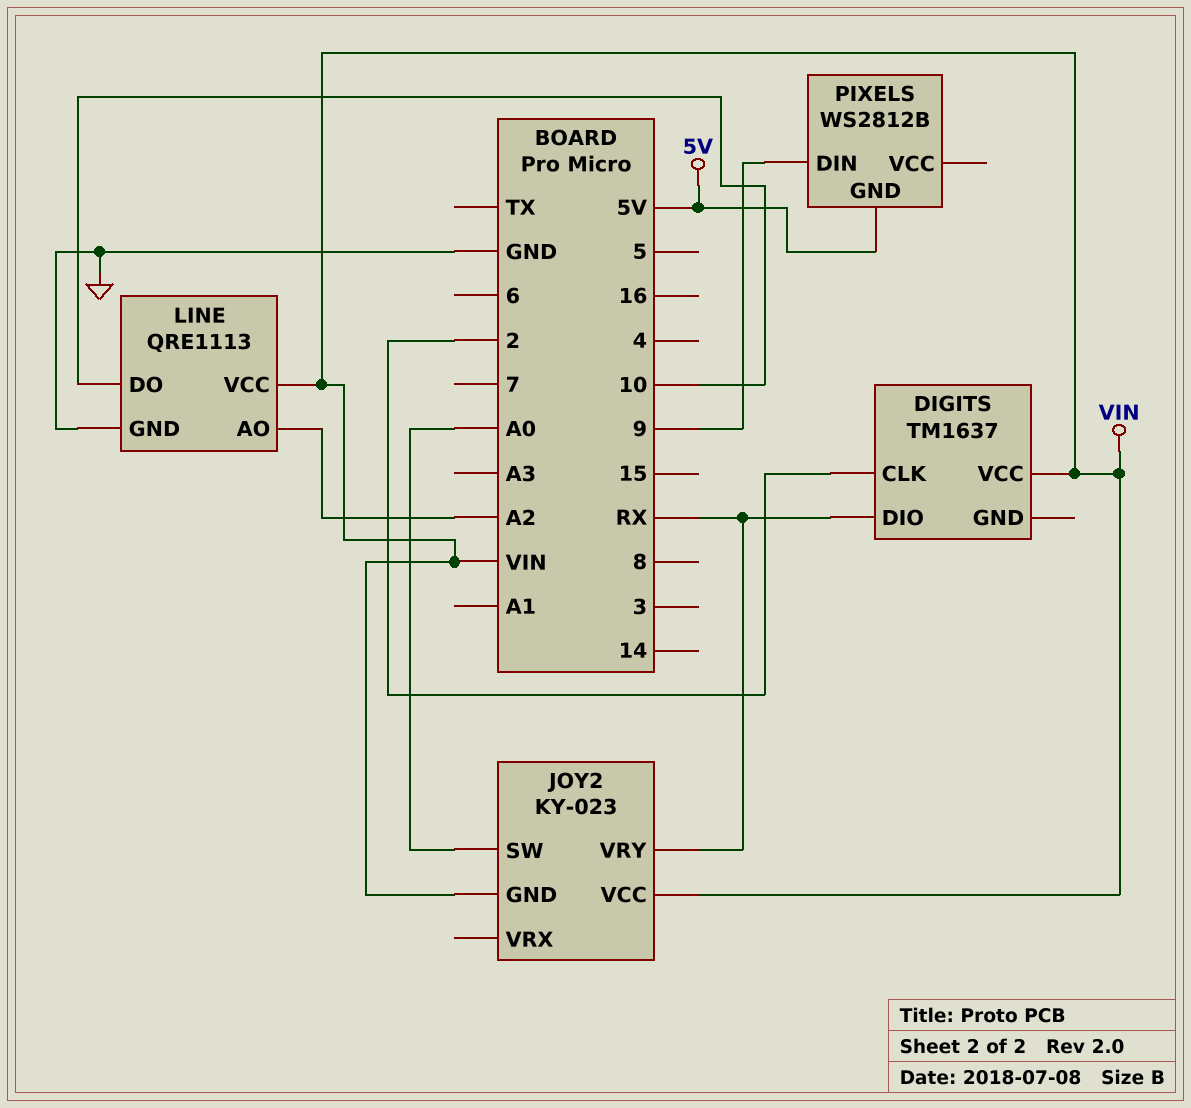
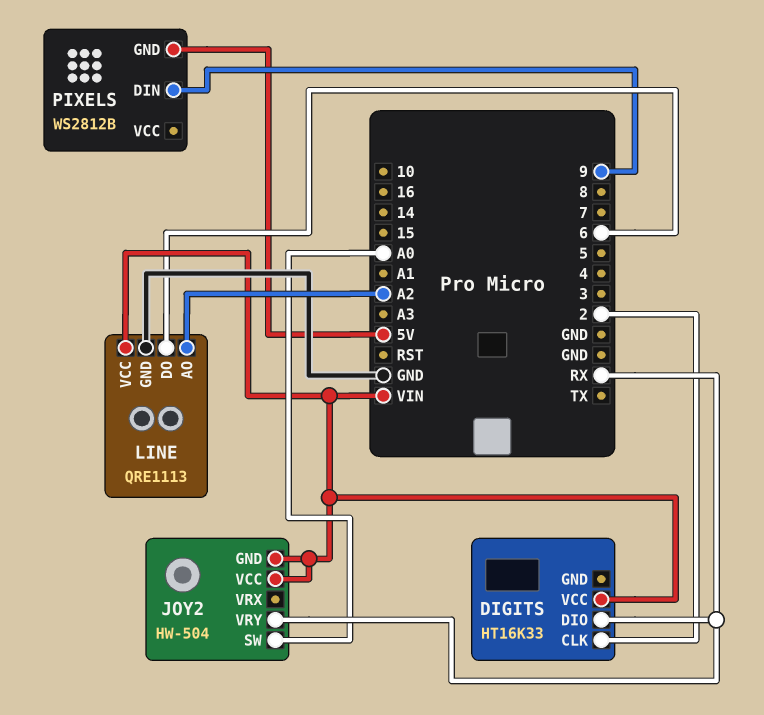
DIGITS: TM1637 -> HT16K33
JOY2: KY-023 -> HW-504
LINE pin DO: 10 -> 6

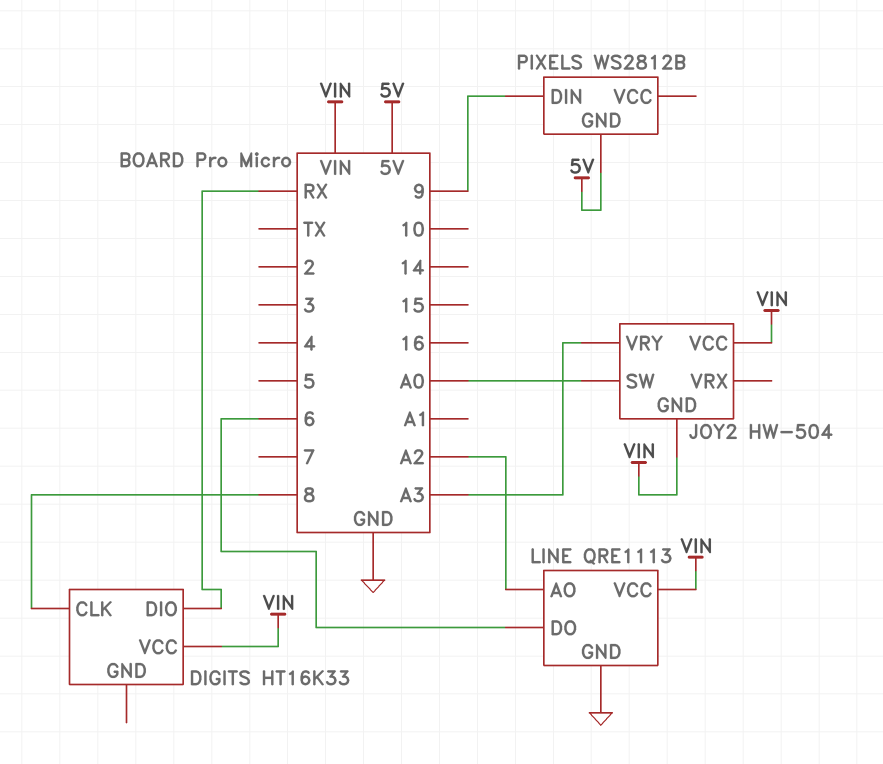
DIGITS pin CLK: 2 -> 8
JOY2 pin VRY: RX -> A3

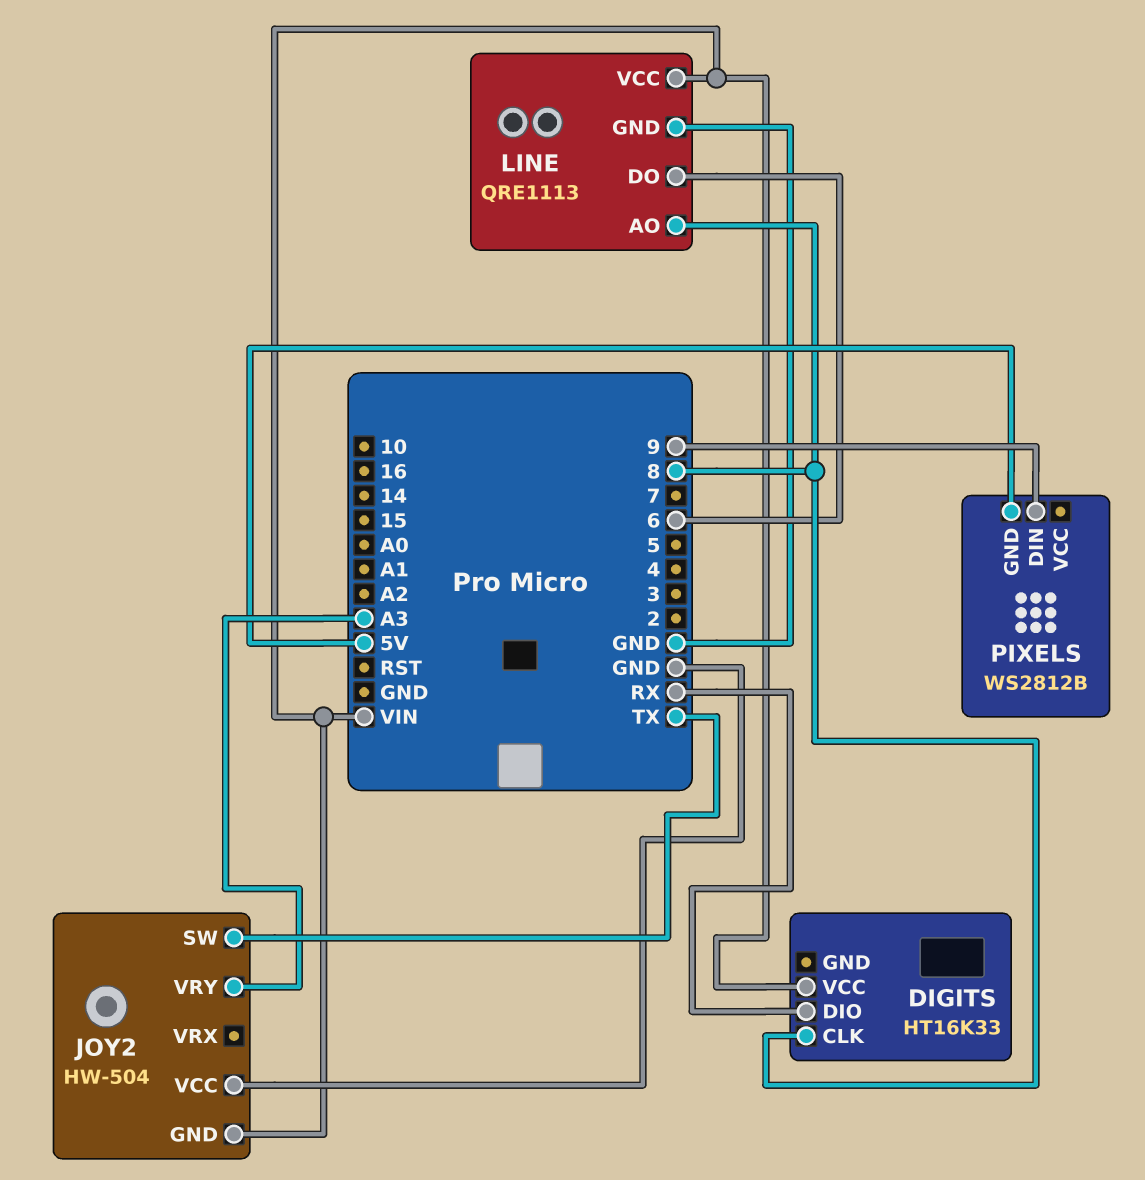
JOY2 pin SW: A0 -> TX
JOY2 pin VCC: VIN -> GND
LINE pin AO: A2 -> 8

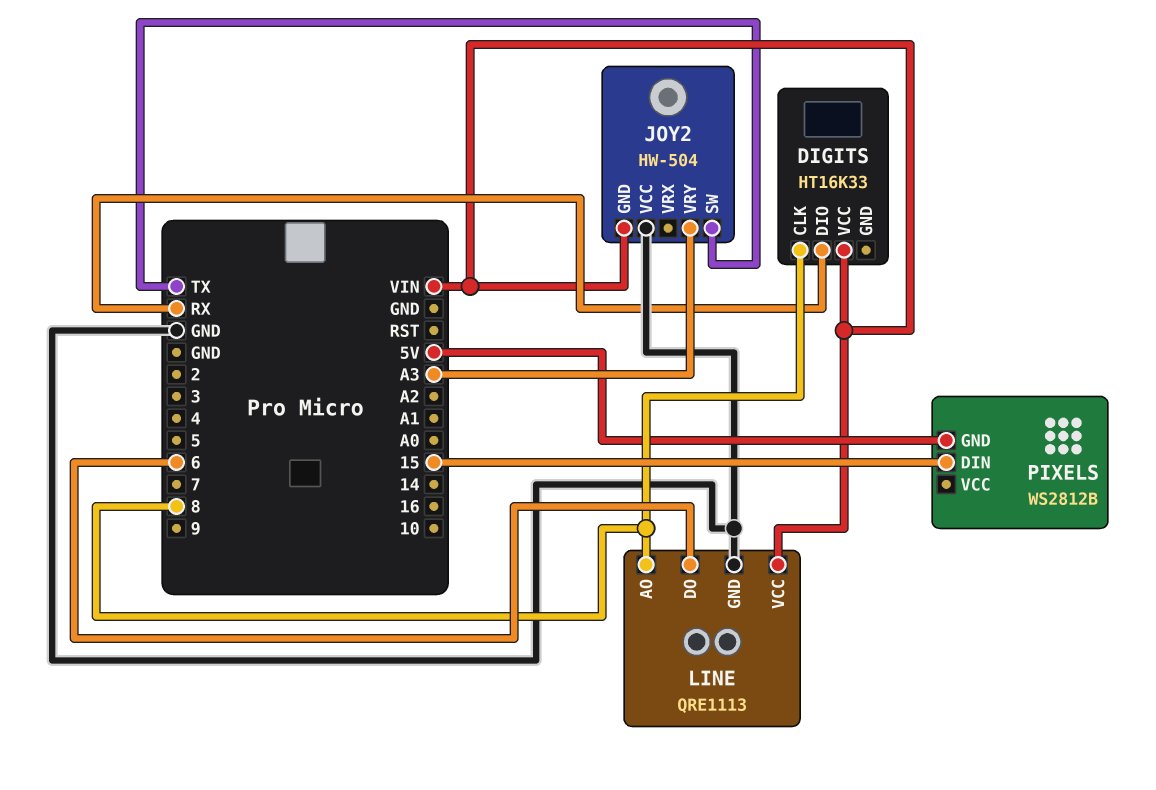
PIXELS pin DIN: 9 -> 15

